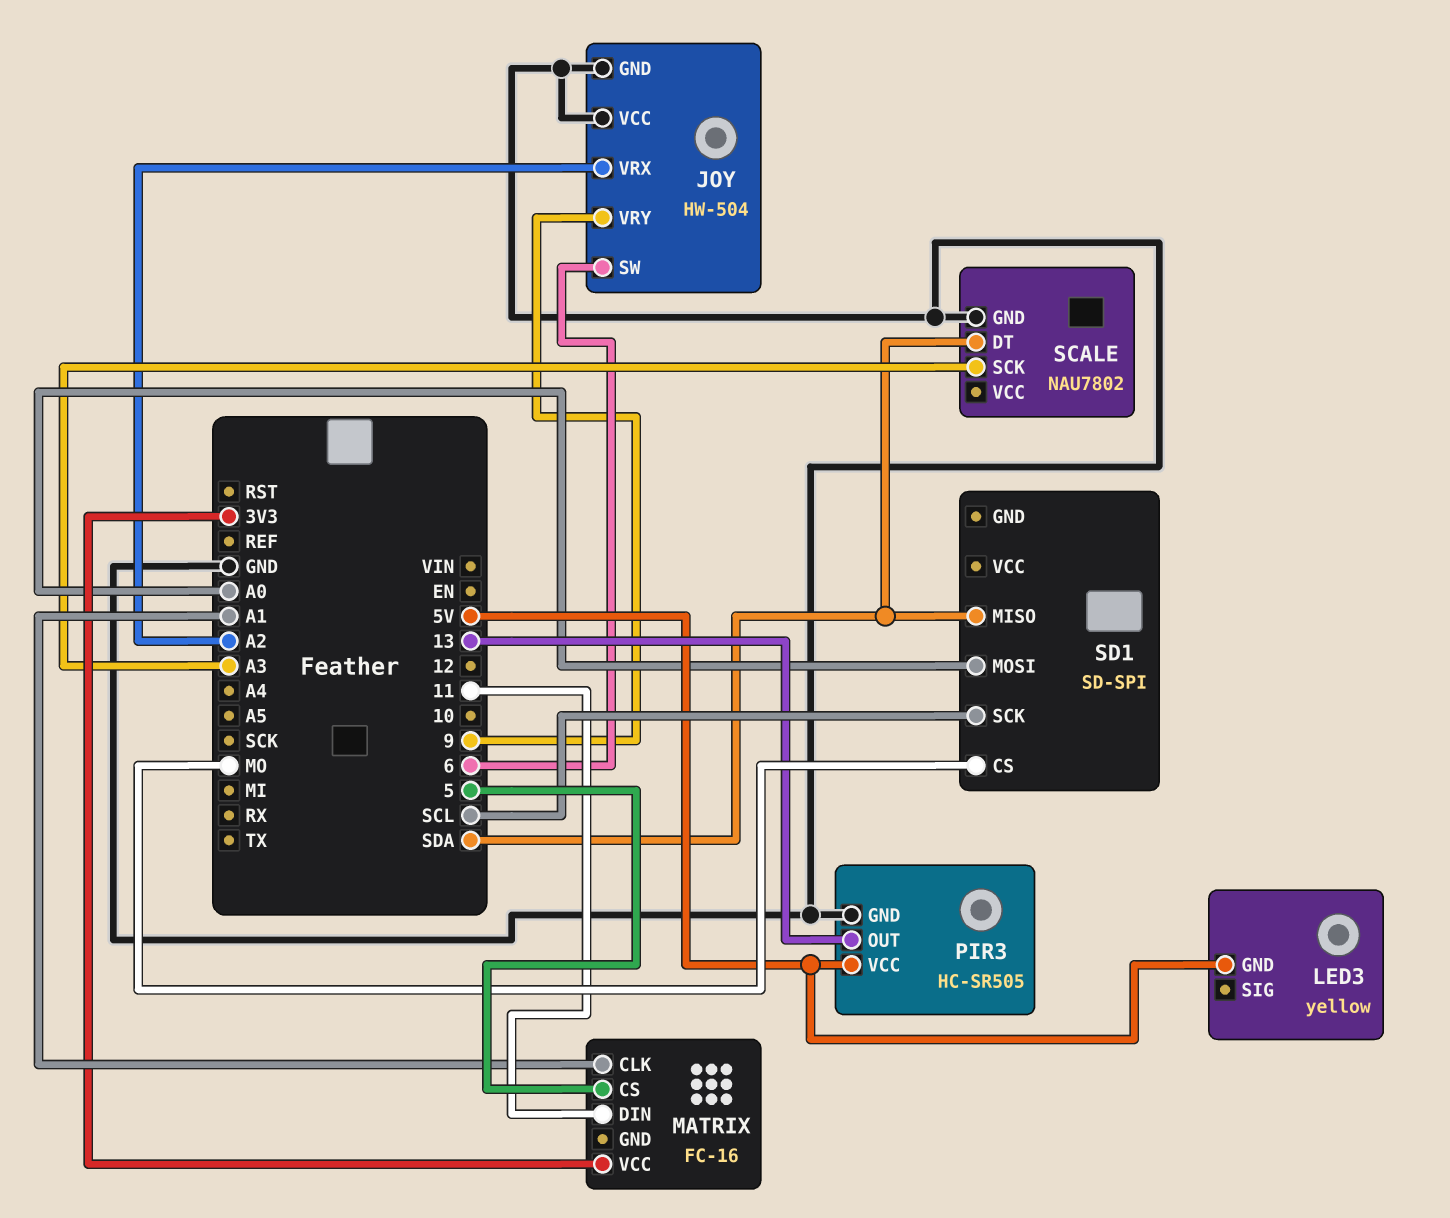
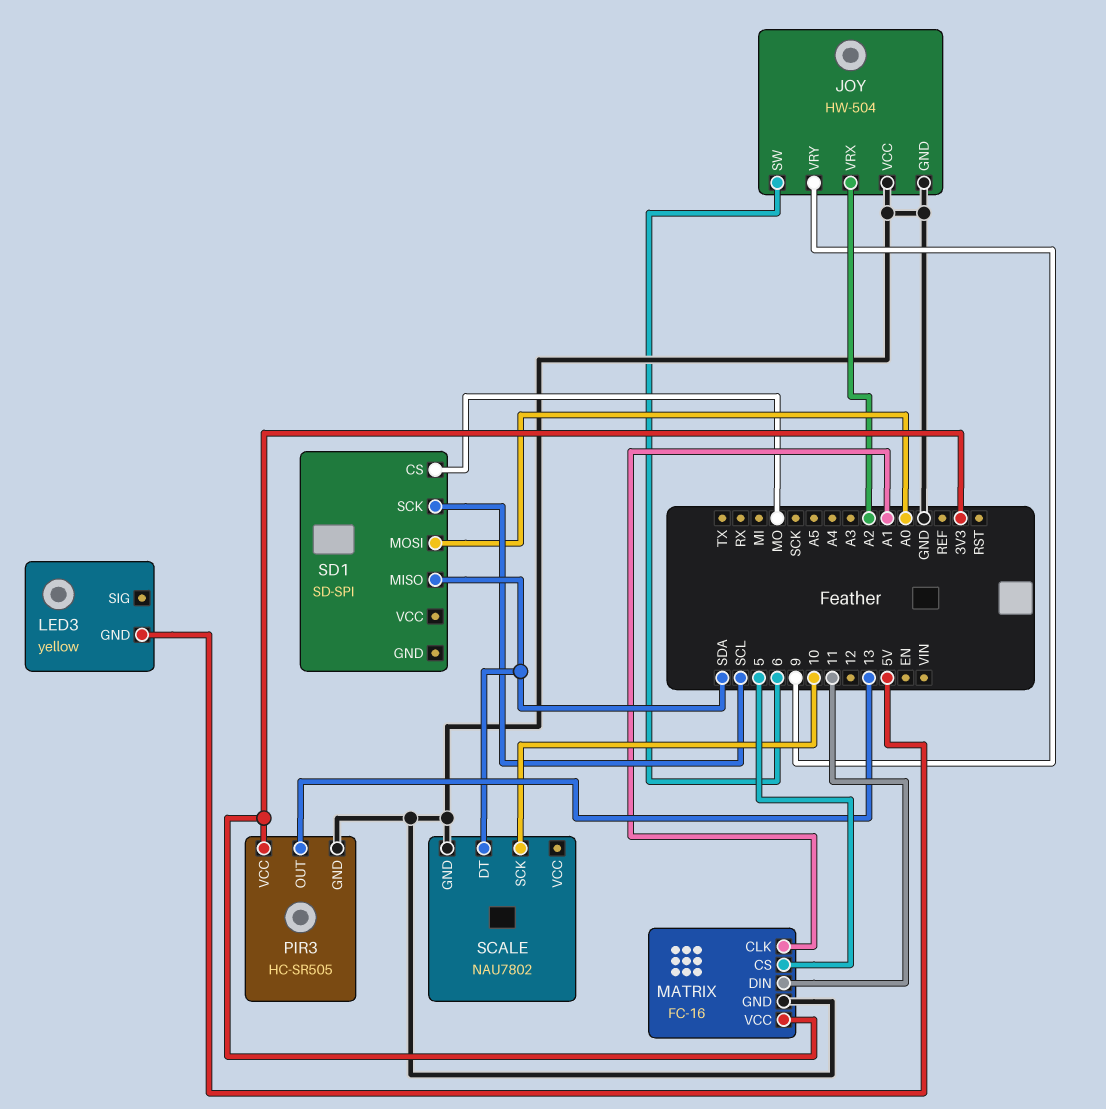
MATRIX pin GND: none -> GND
PIR3 pin VCC: 5V -> 3V3
SCALE pin SCK: A3 -> 10

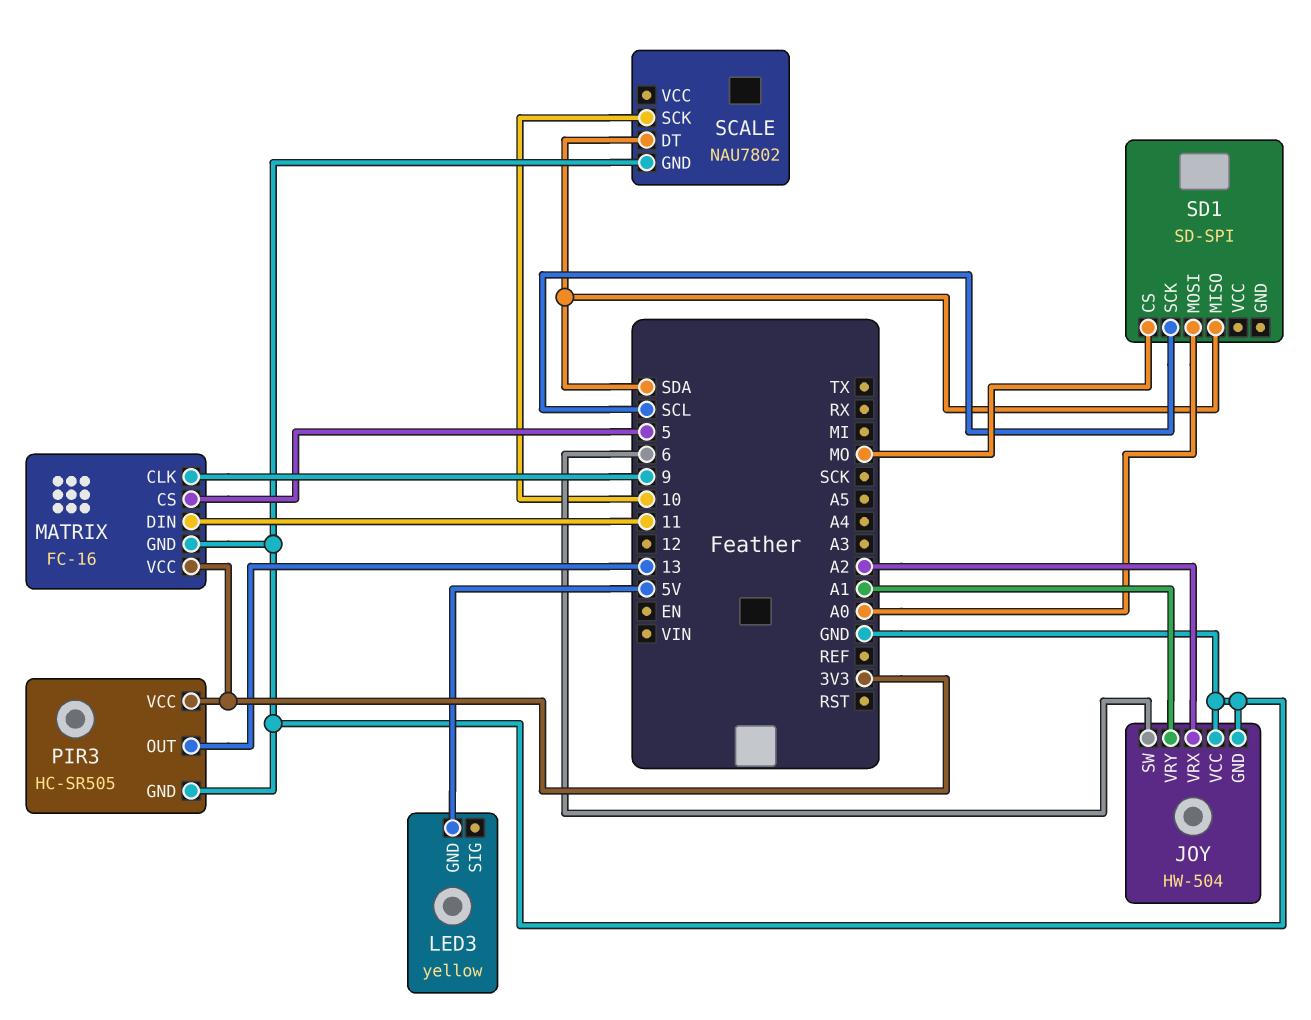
JOY pin VRY: 9 -> A1
MATRIX pin CLK: A1 -> 9

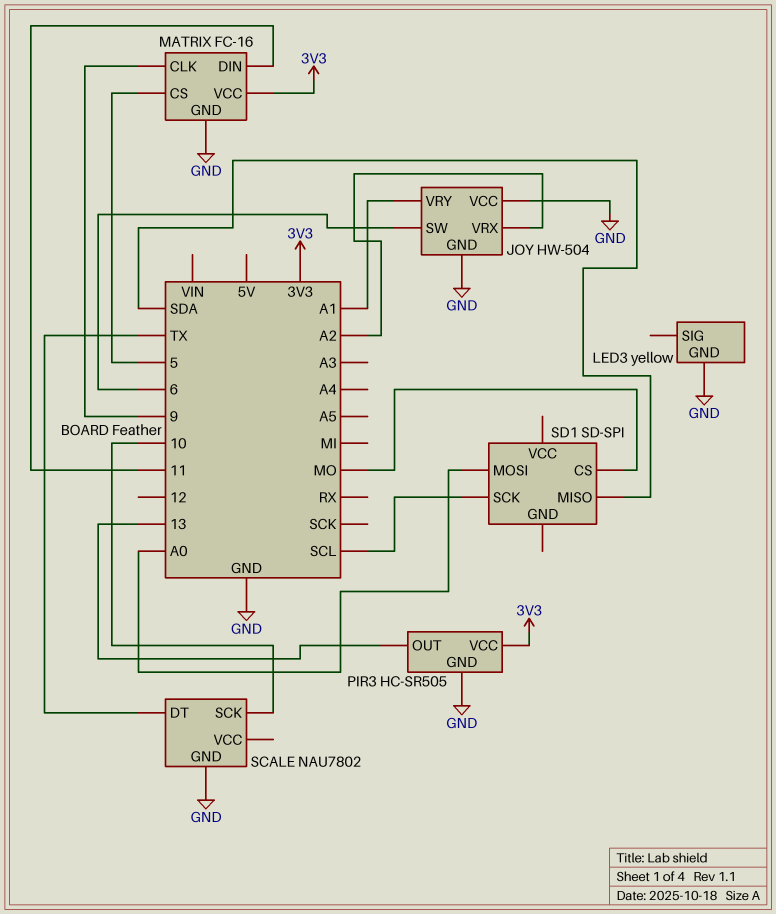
LED3 pin GND: 5V -> GND
SCALE pin DT: SDA -> TX

